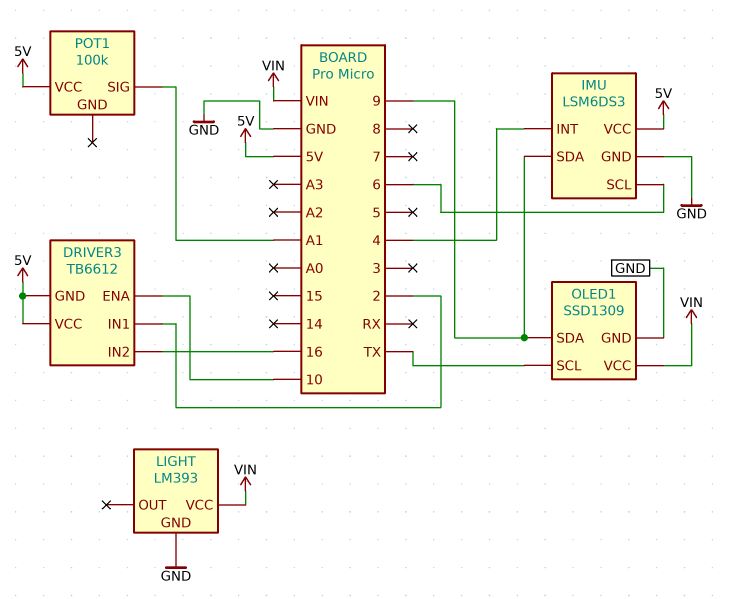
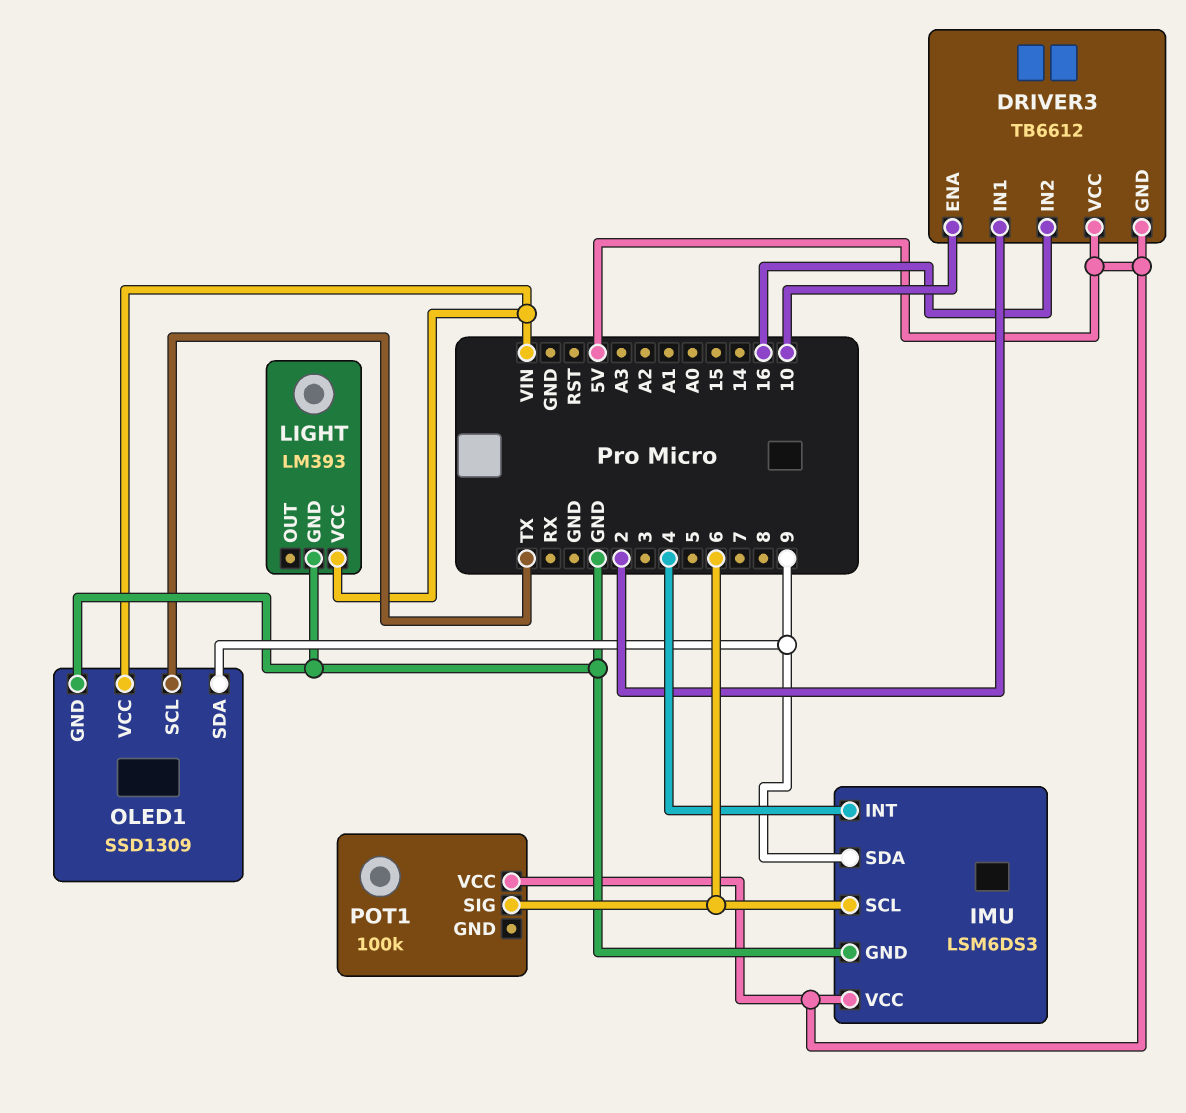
POT1 pin SIG: A1 -> 6

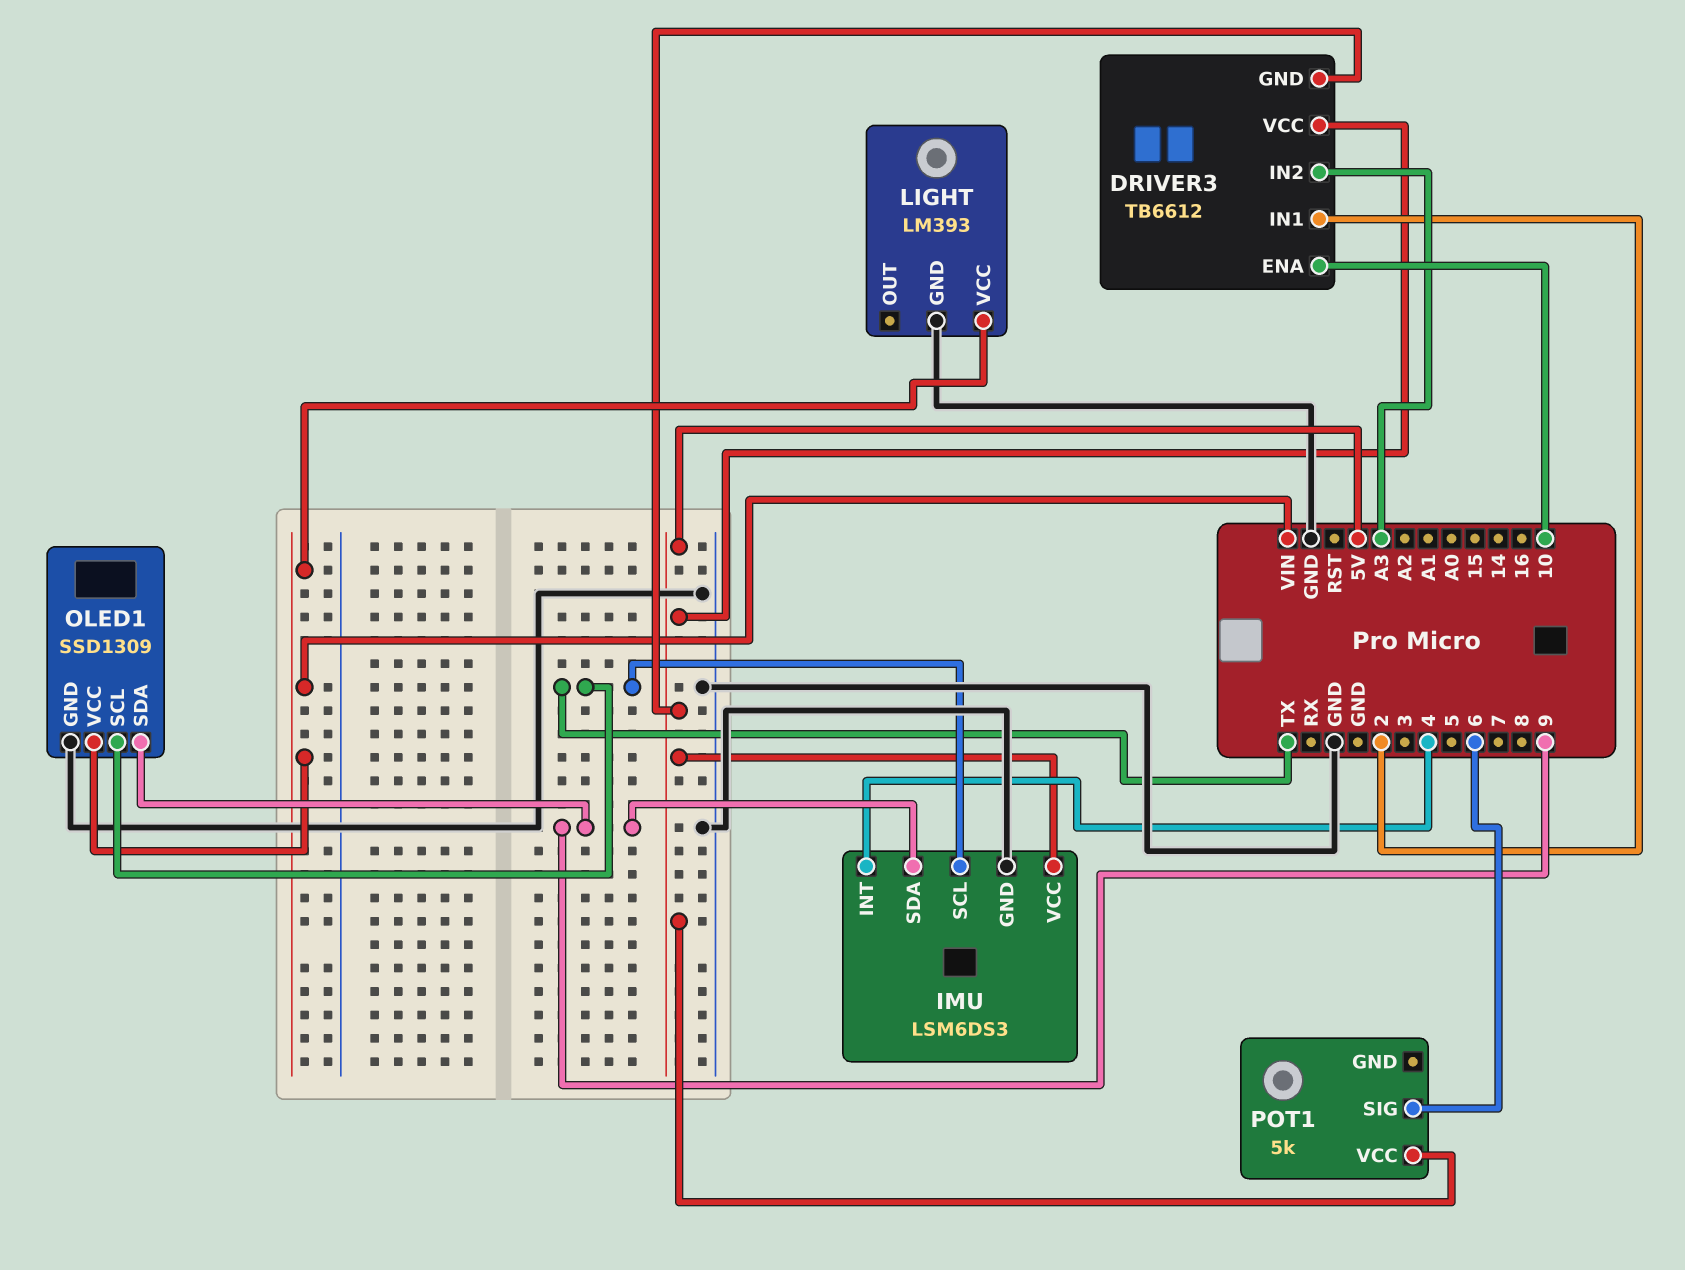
DRIVER3 pin IN2: 16 -> A3
IMU pin SCL: 6 -> TX
POT1: 100k -> 5k

